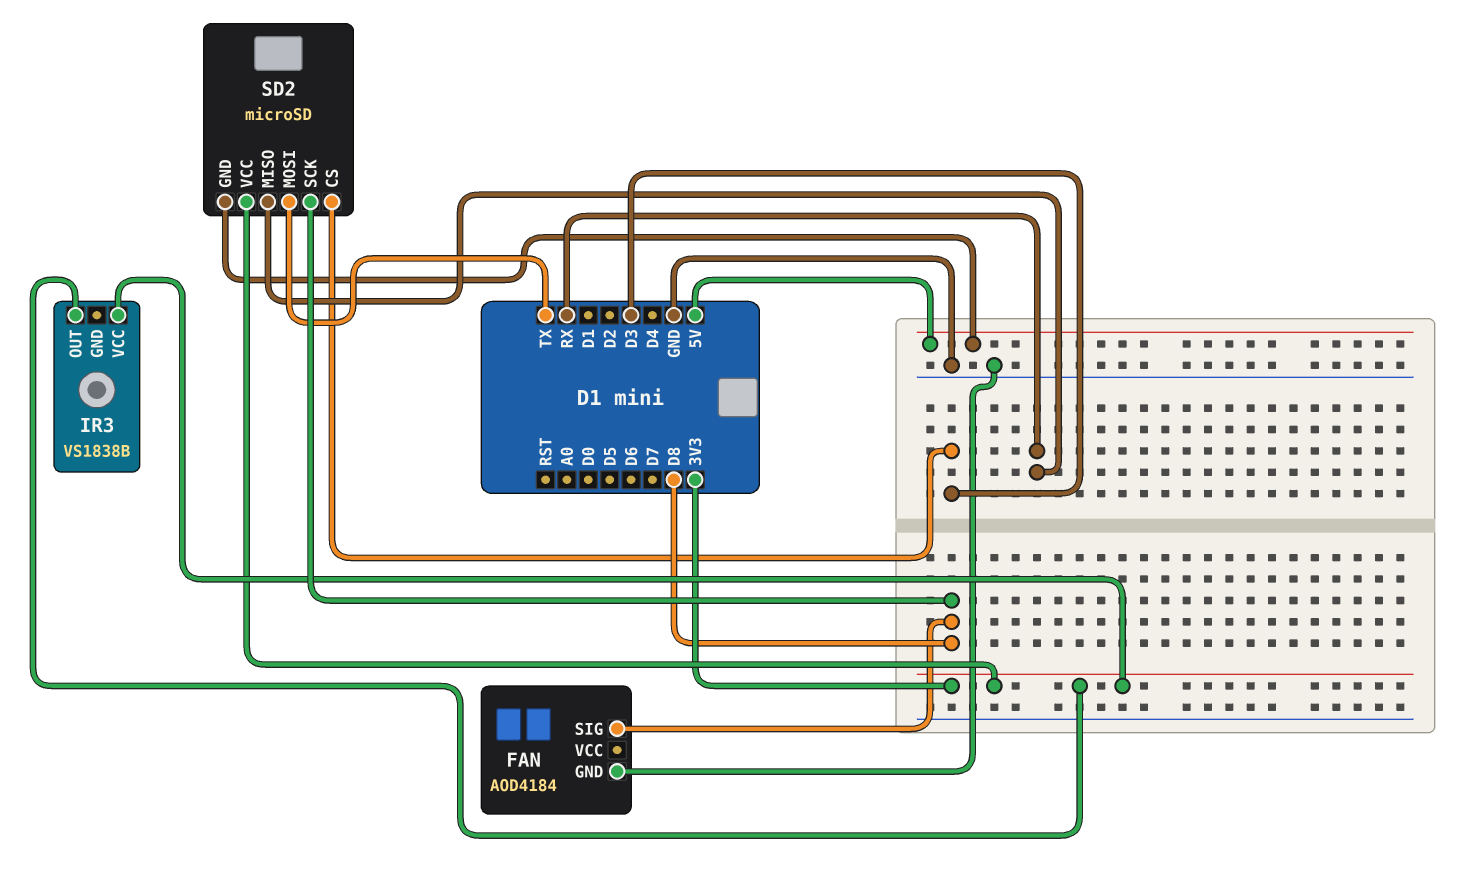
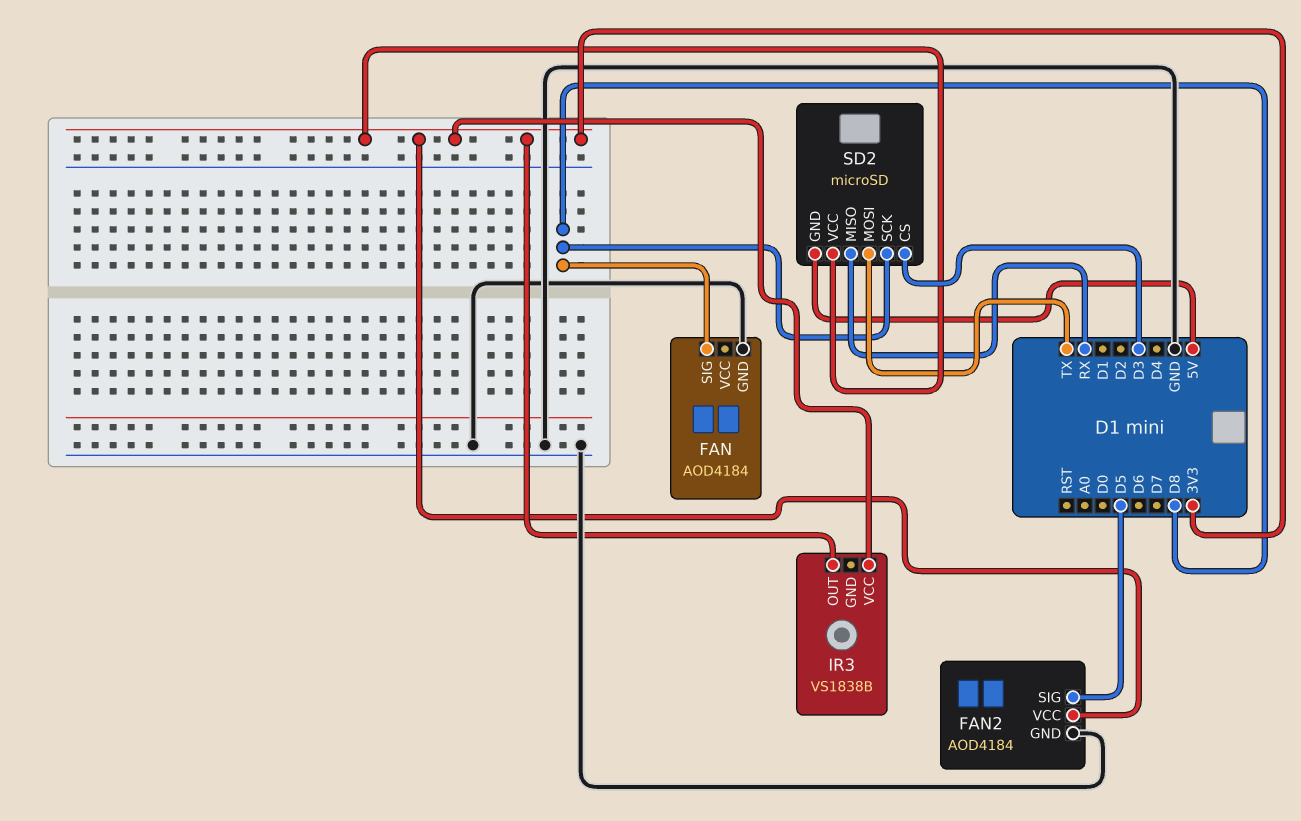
FAN2: none -> AOD4184
FAN2 pin GND: none -> GND
FAN2 pin SIG: none -> D5
FAN2 pin VCC: none -> 3V3

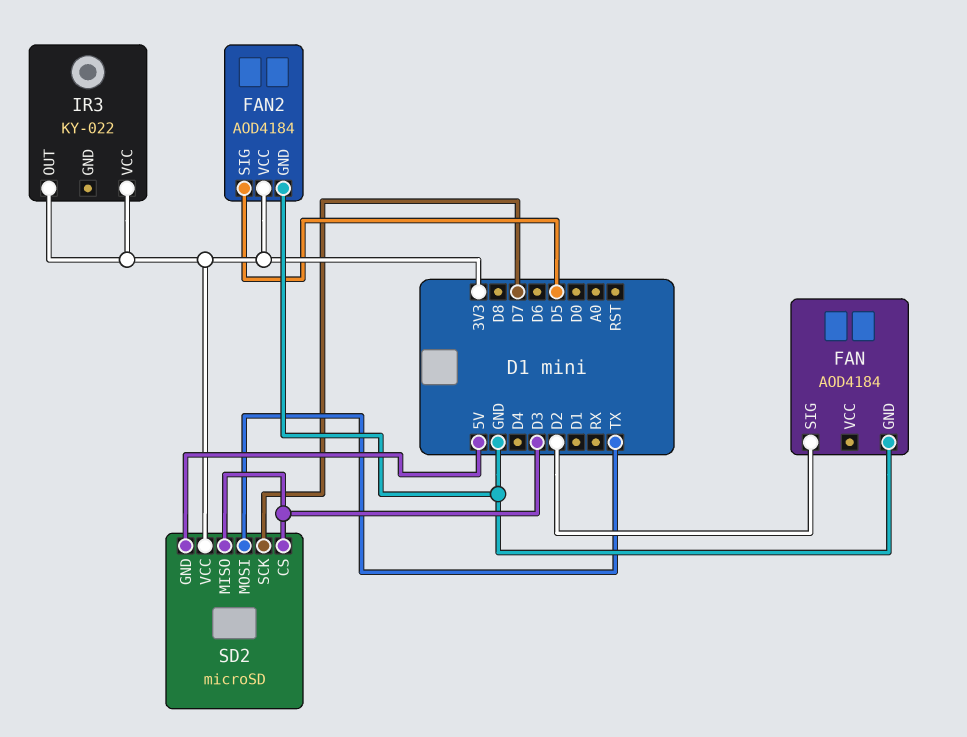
FAN pin SIG: D8 -> D2
IR3: VS1838B -> KY-022
SD2 pin MISO: RX -> D3
SD2 pin SCK: D8 -> D7

